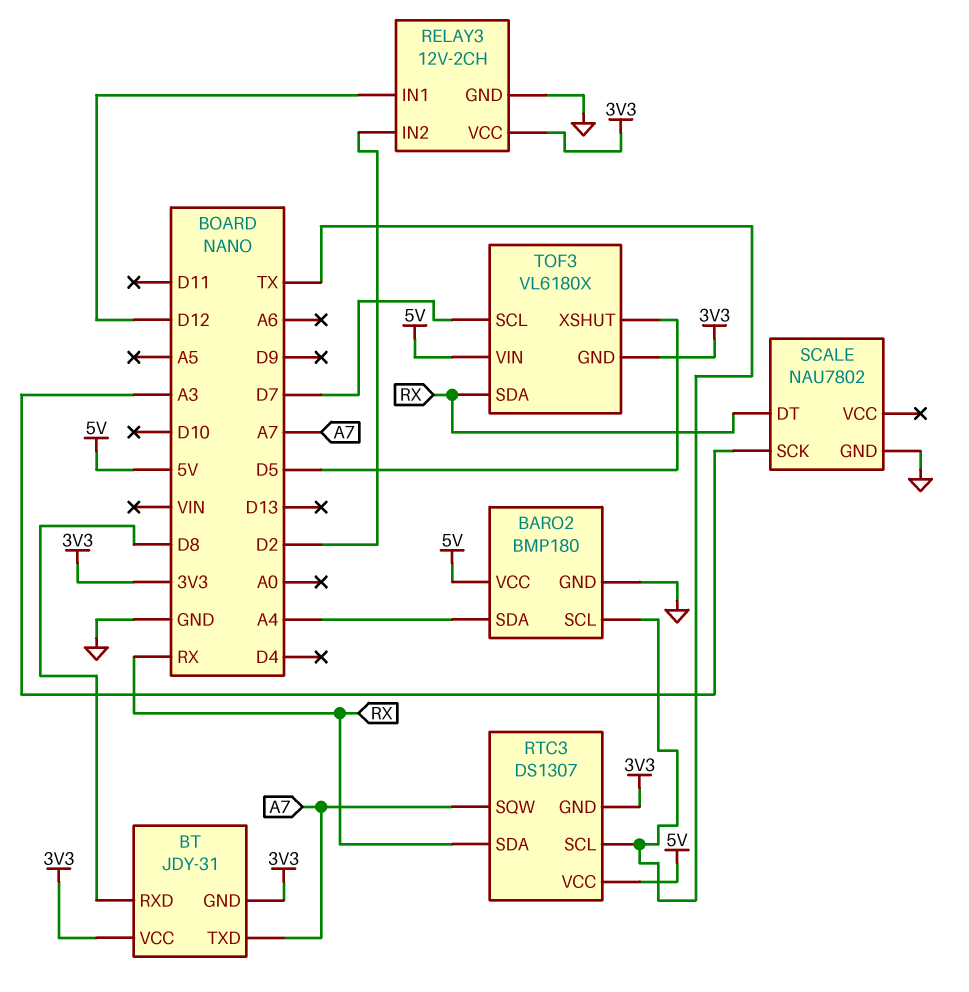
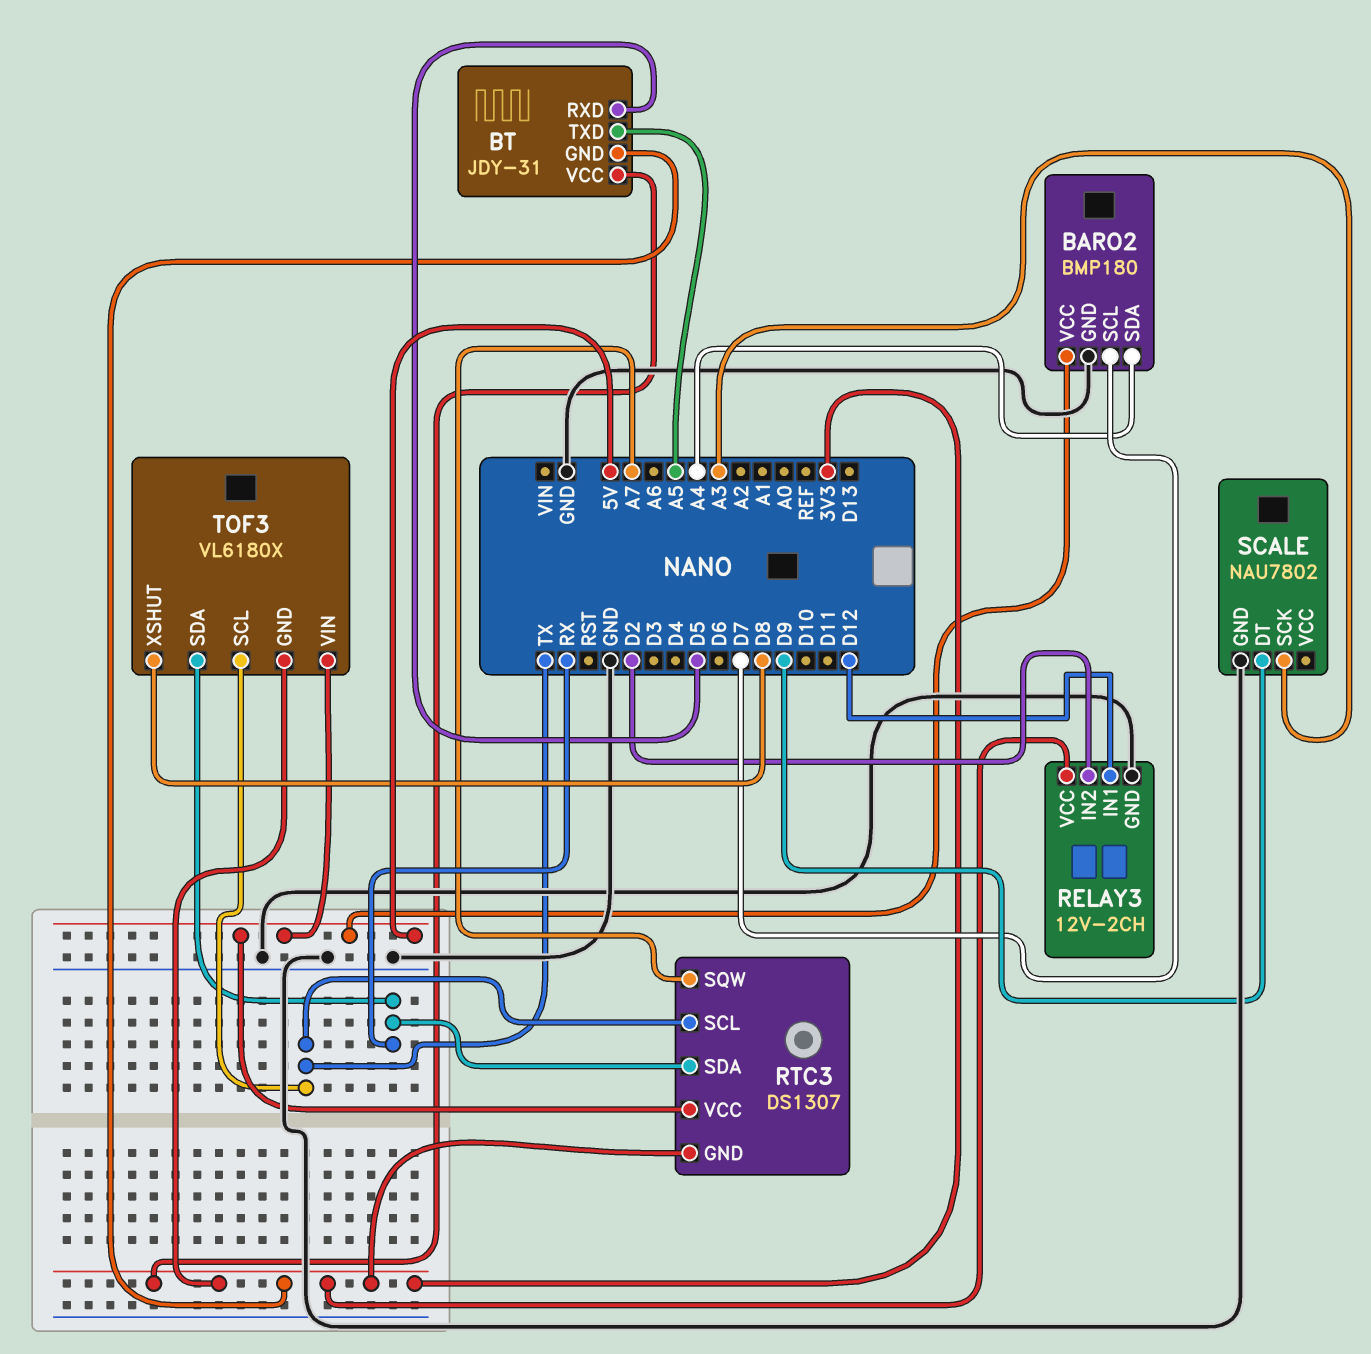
BARO2 pin SCL: TX -> D7
BT pin RXD: D8 -> D5
BT pin TXD: A7 -> A5
SCALE pin DT: RX -> D9
TOF3 pin SCL: D7 -> TX
TOF3 pin XSHUT: D5 -> D8

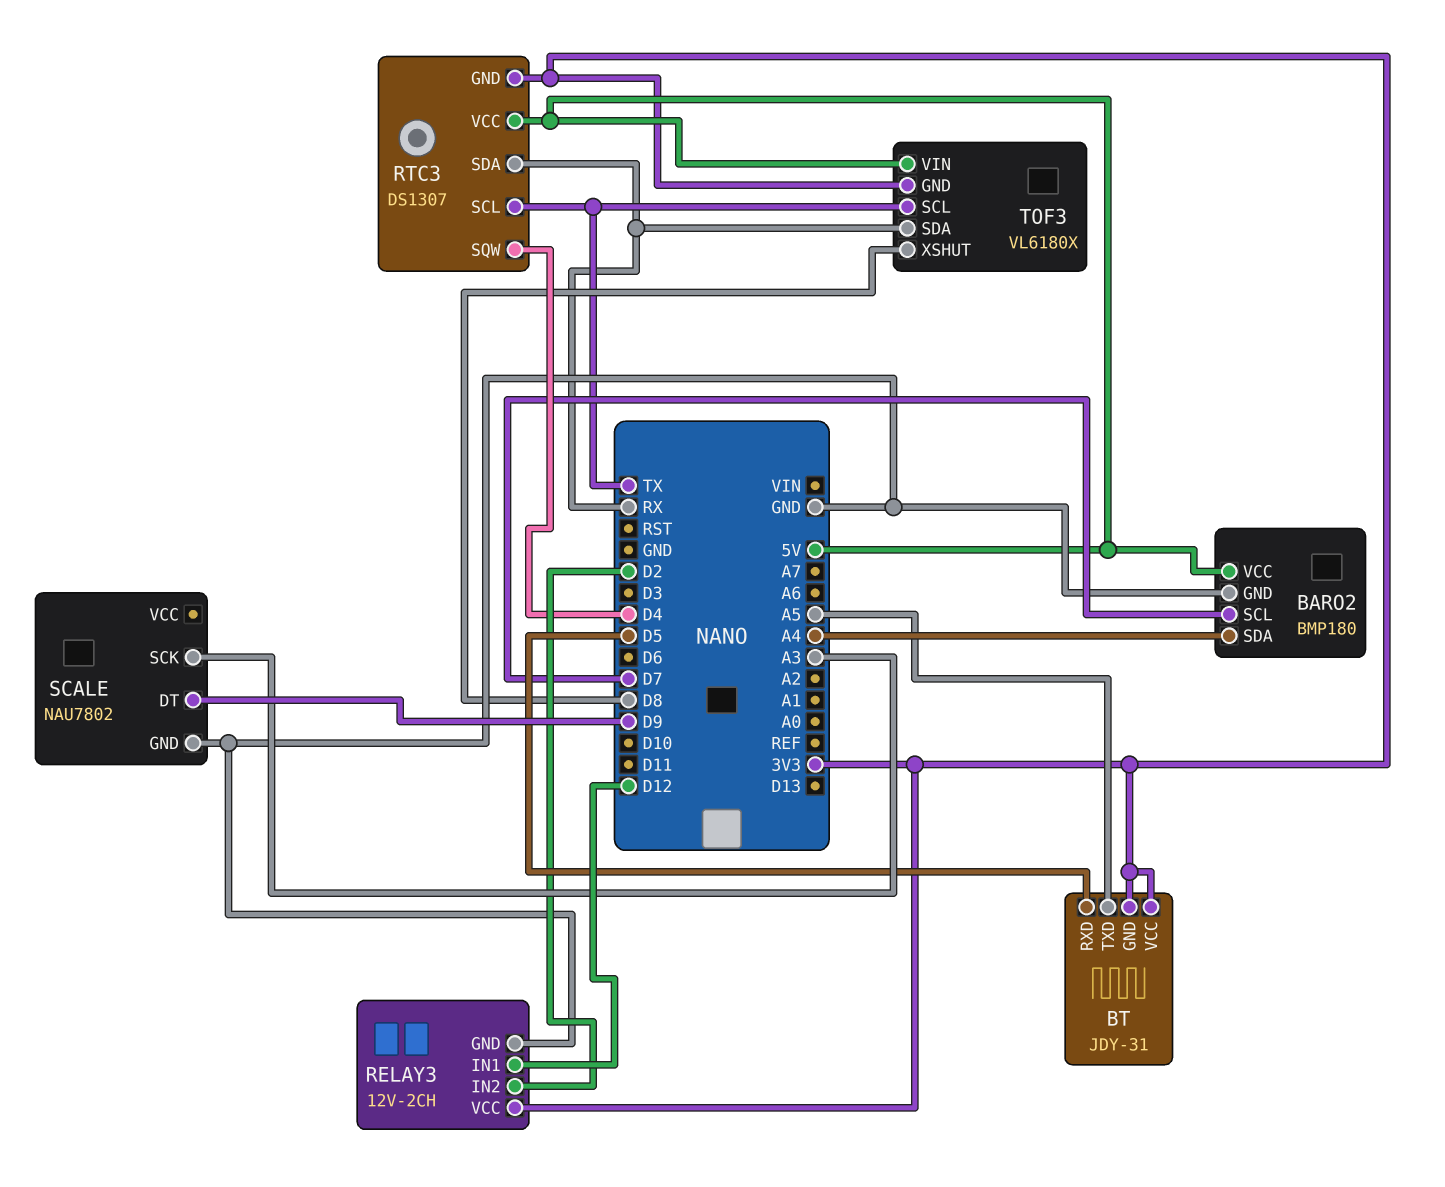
RTC3 pin SQW: A7 -> D4

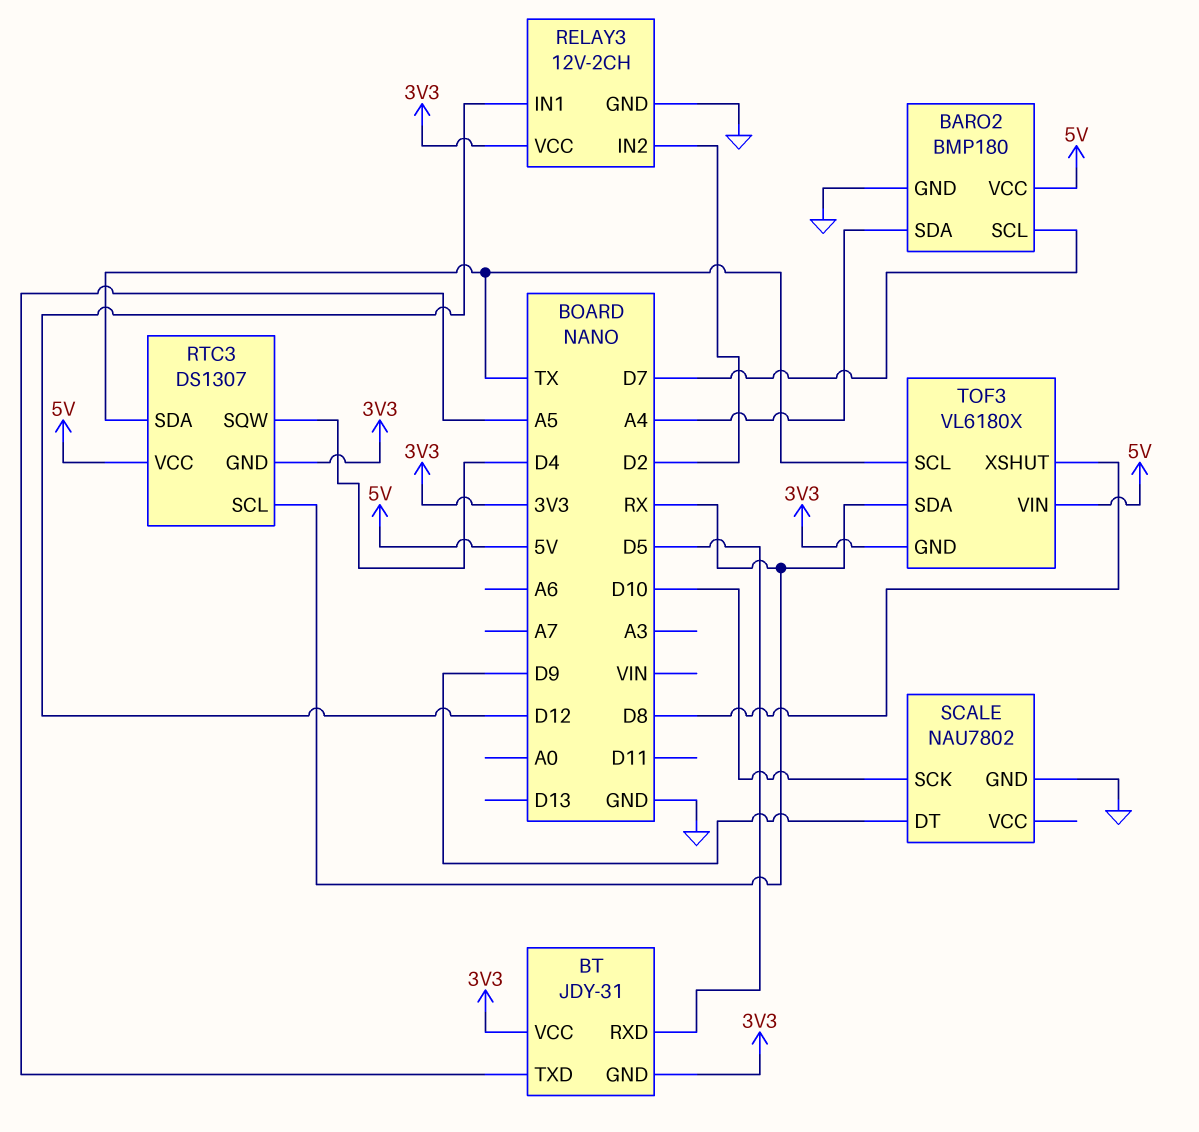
RTC3 pin SCL: TX -> RX
RTC3 pin SDA: RX -> TX
SCALE pin SCK: A3 -> D10

